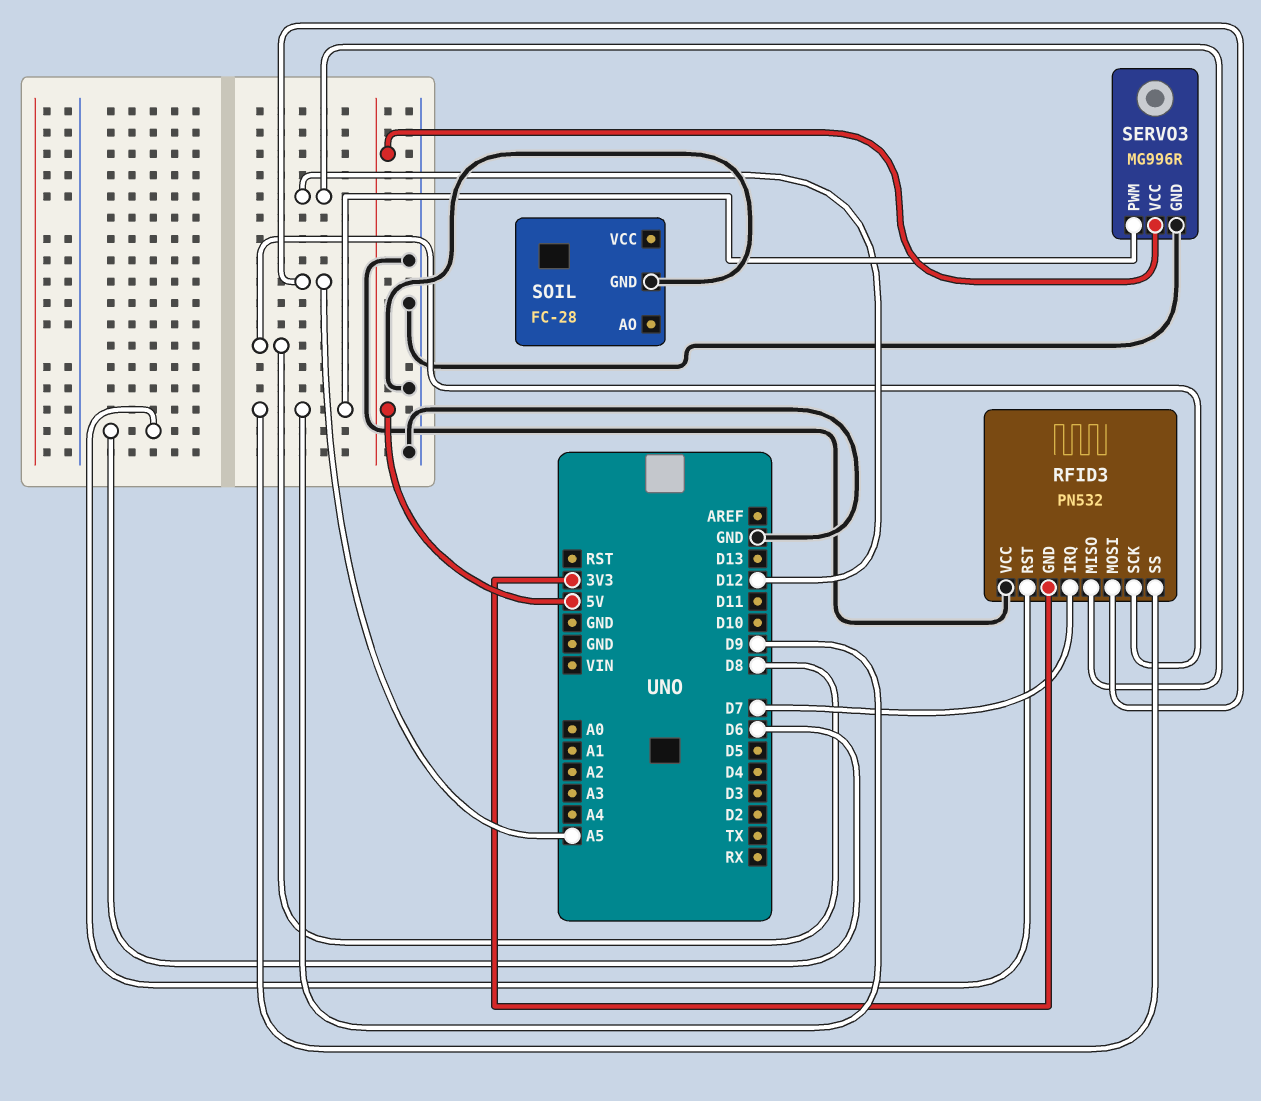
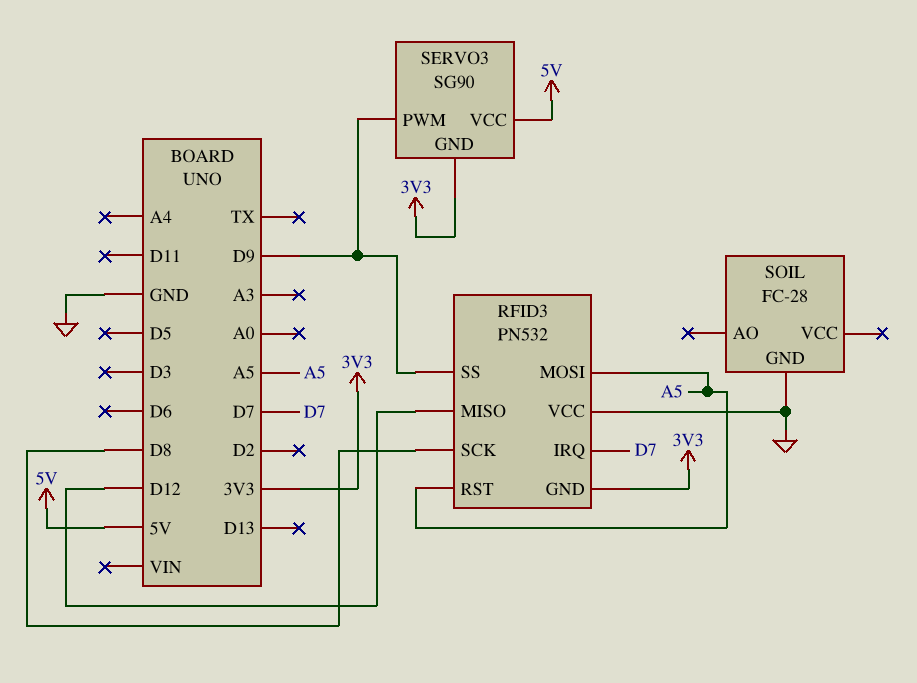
RFID3 pin RST: D6 -> A5
SERVO3: MG996R -> SG90
SERVO3 pin GND: GND -> 3V3

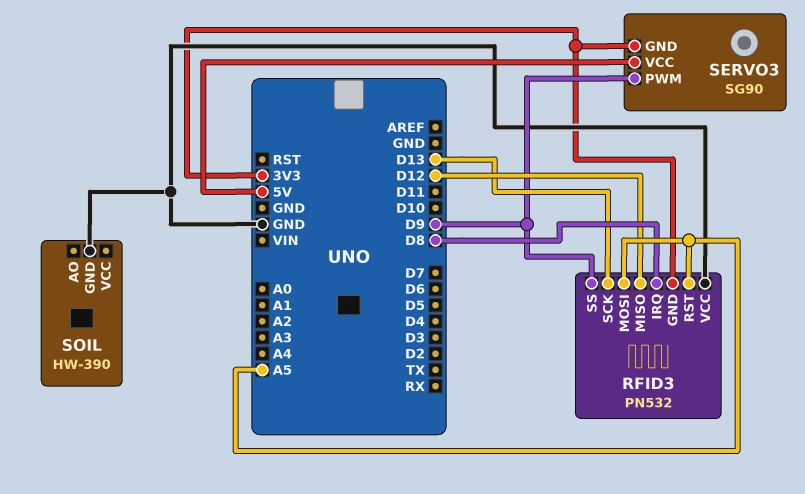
RFID3 pin IRQ: D7 -> D8
RFID3 pin SCK: D8 -> D13
SOIL: FC-28 -> HW-390

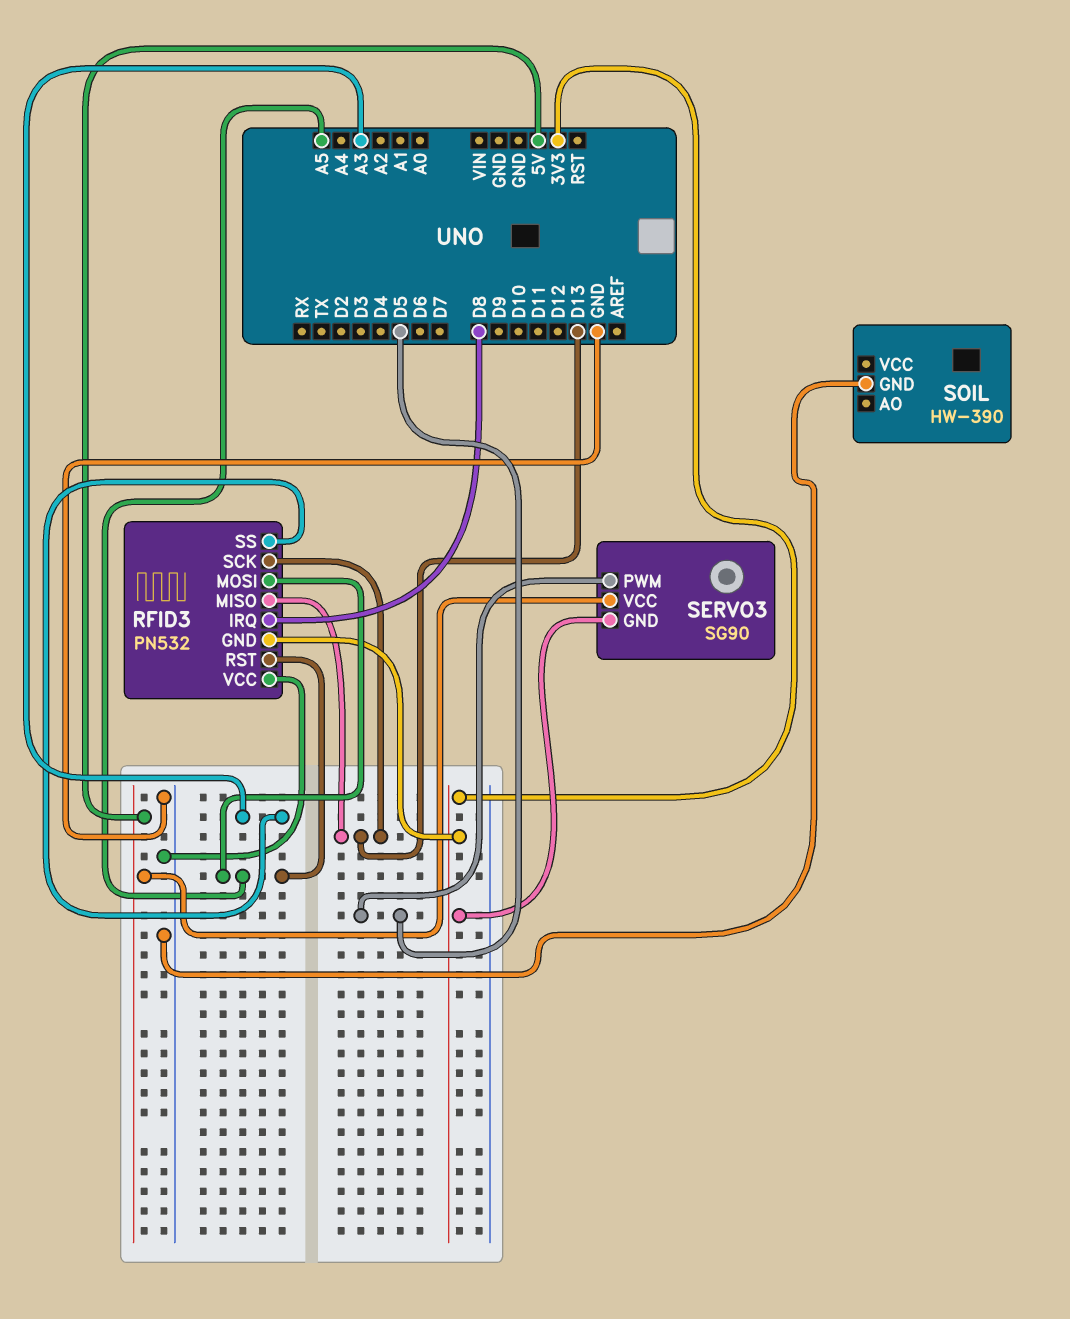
RFID3 pin MISO: D12 -> D13
RFID3 pin SS: D9 -> A3
SERVO3 pin PWM: D9 -> D5

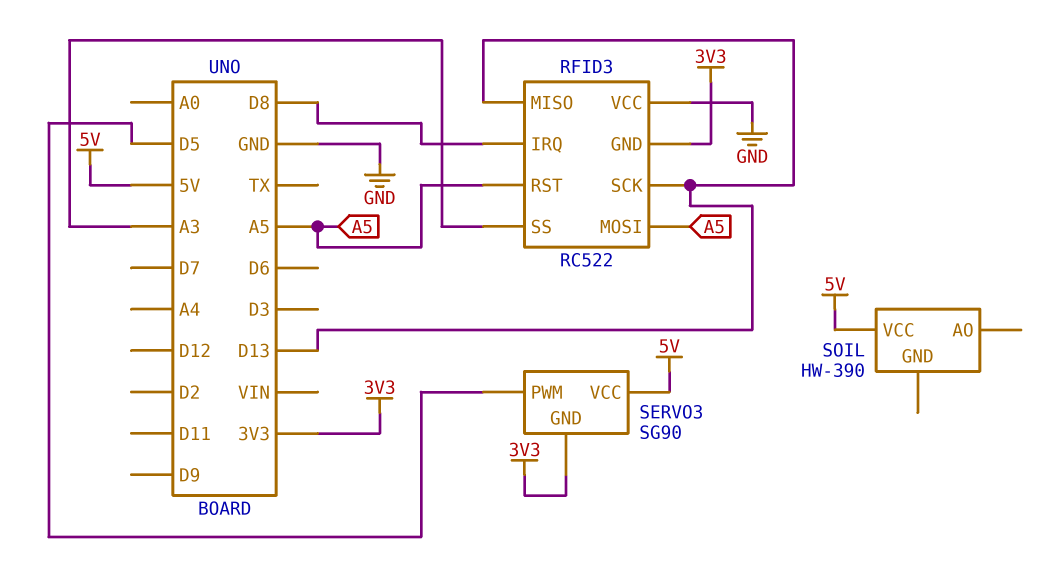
RFID3: PN532 -> RC522
SOIL pin GND: GND -> none
SOIL pin VCC: none -> 5V

